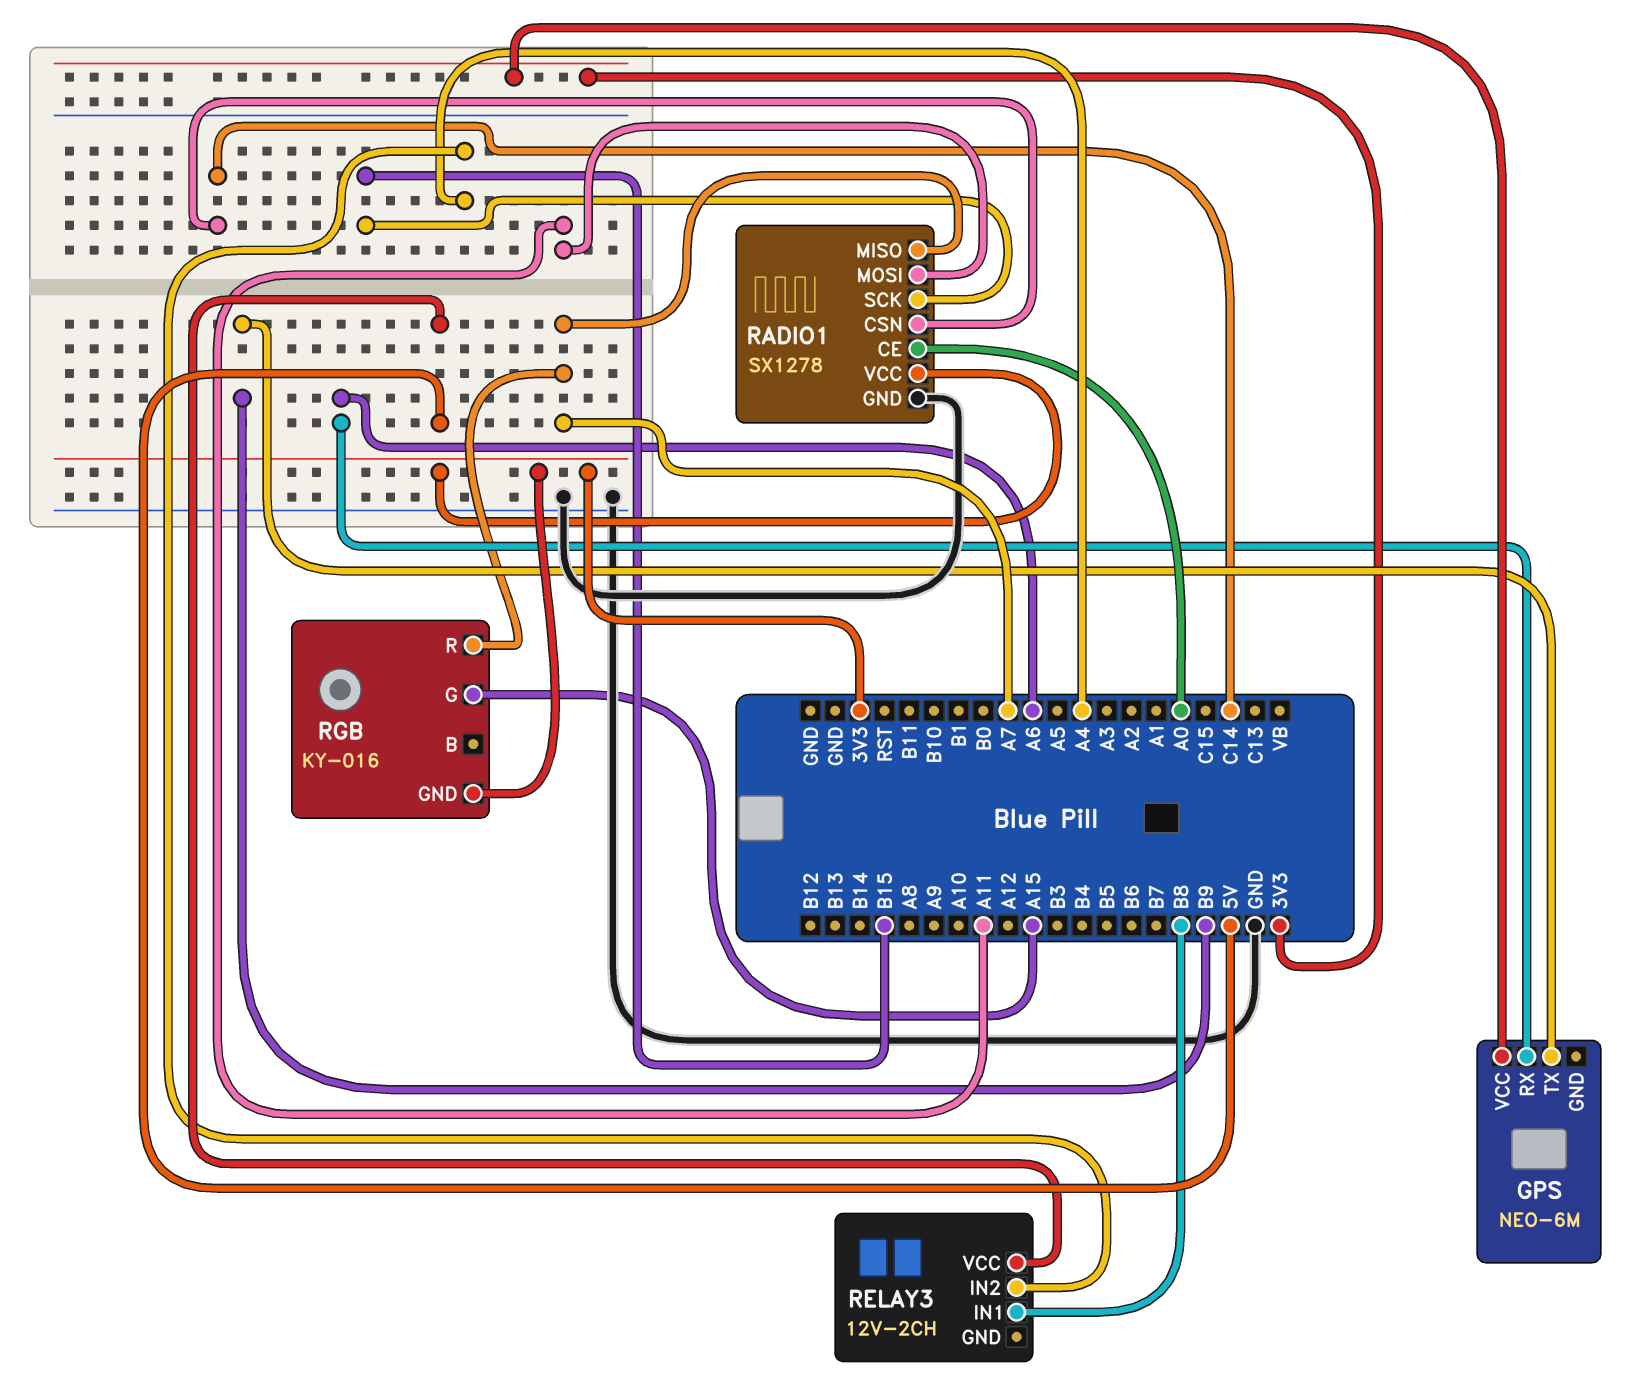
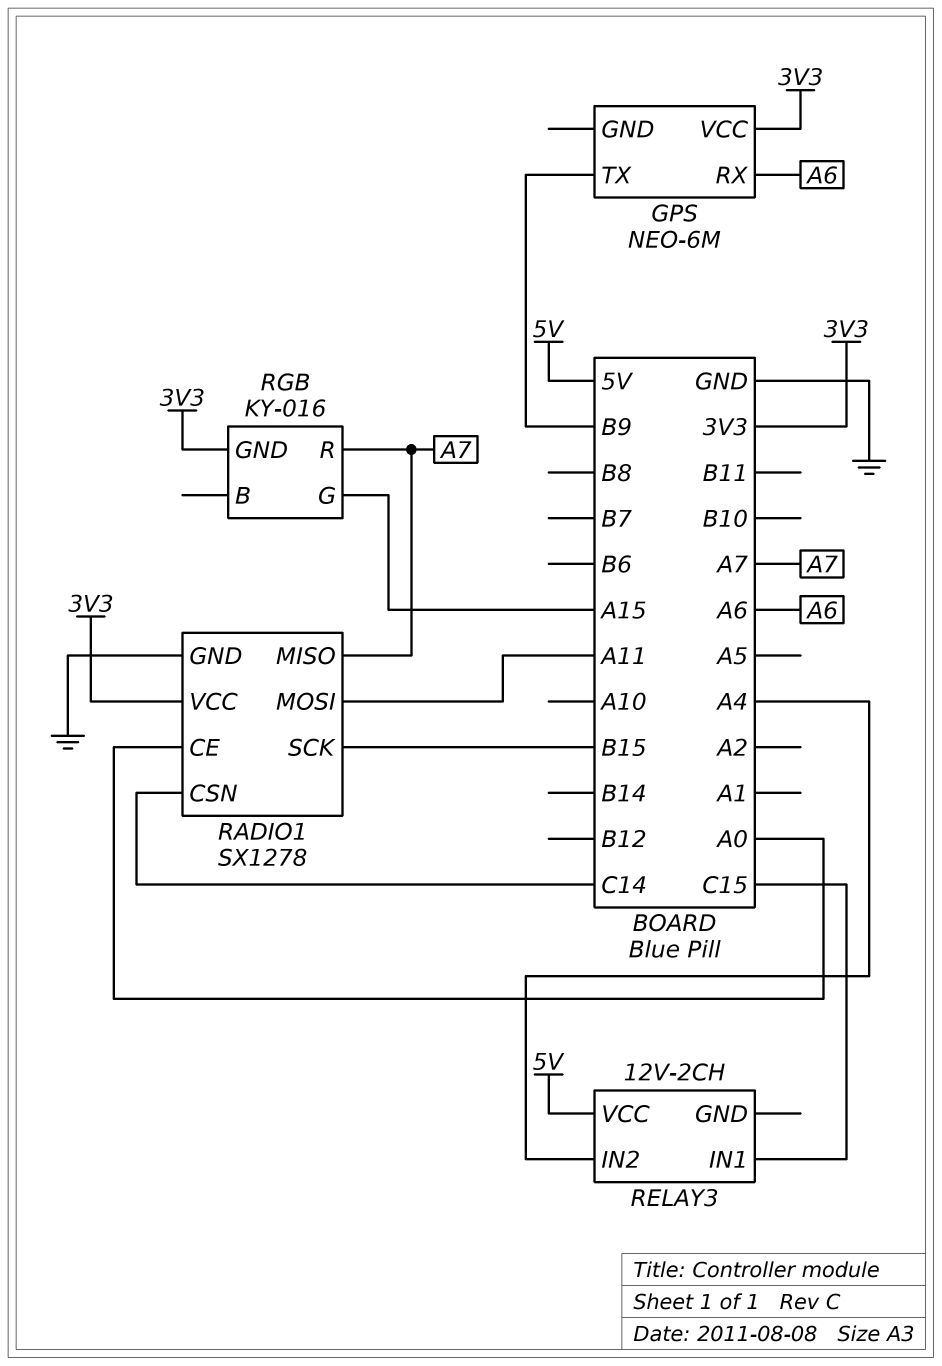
RELAY3 pin IN1: B8 -> C15

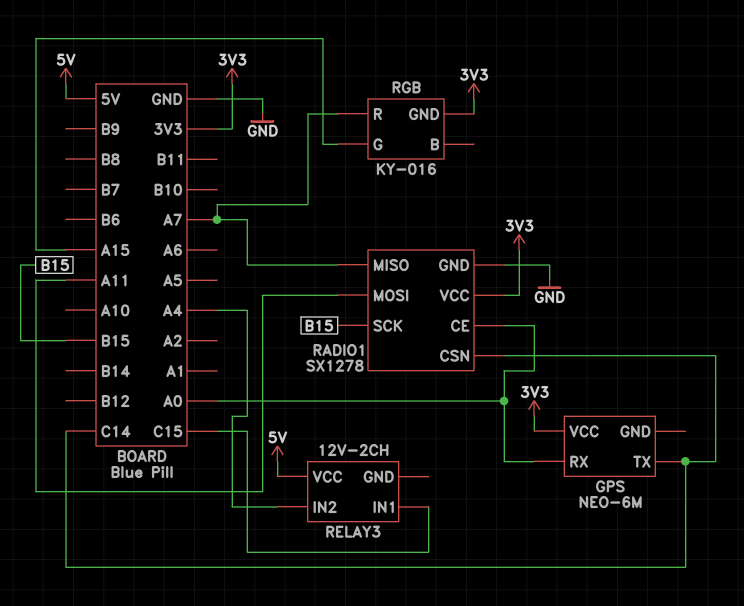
GPS pin RX: A6 -> A0
GPS pin TX: B9 -> C14

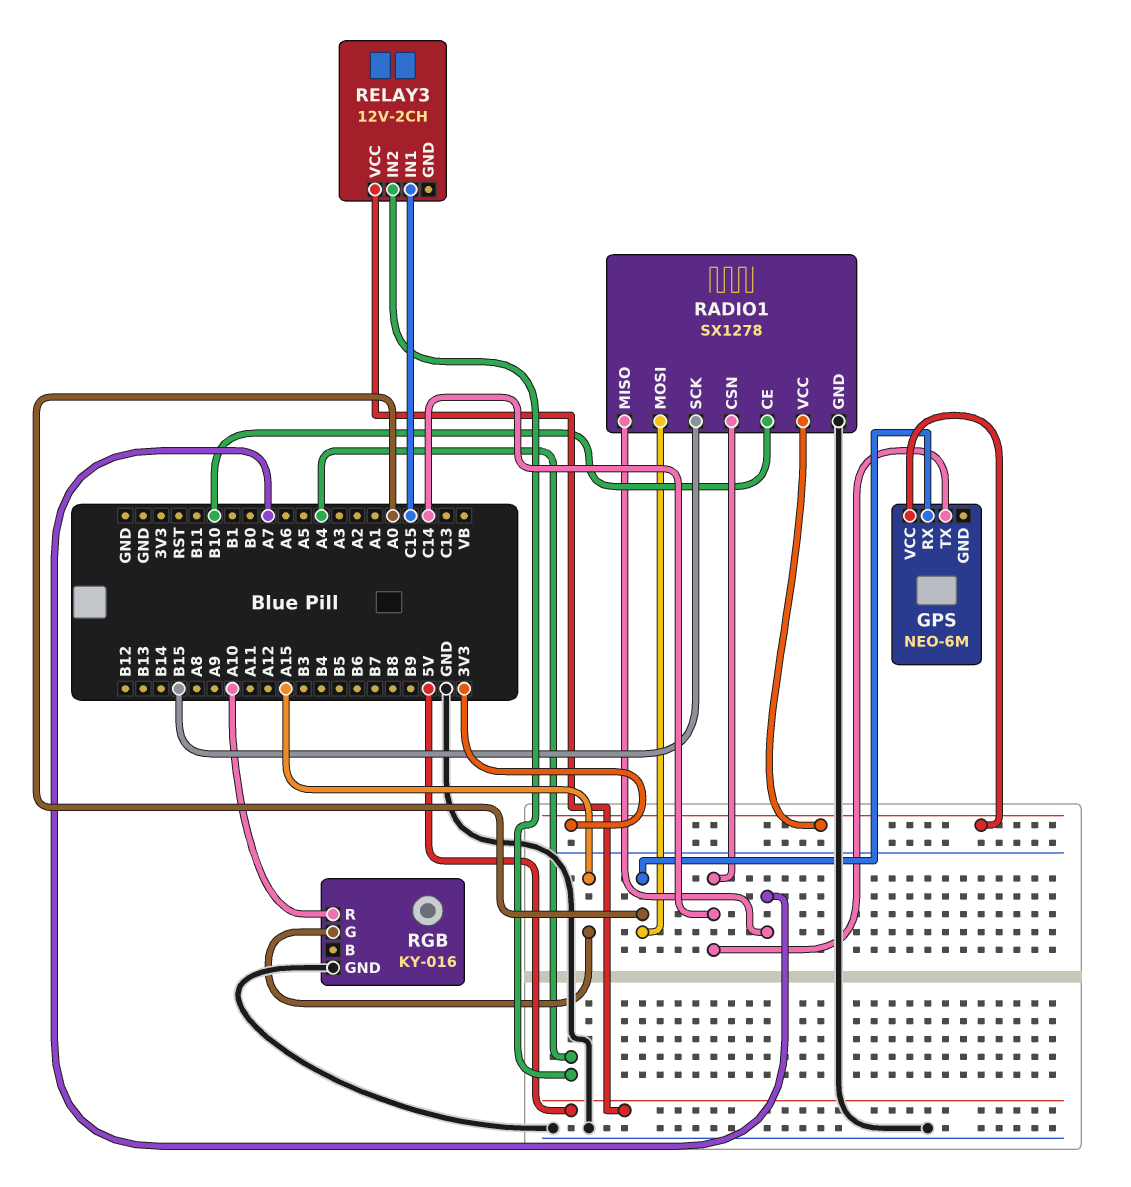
RADIO1 pin CE: A0 -> B10
RADIO1 pin MOSI: A11 -> A0
RGB pin GND: 3V3 -> GND
RGB pin R: A7 -> A10

